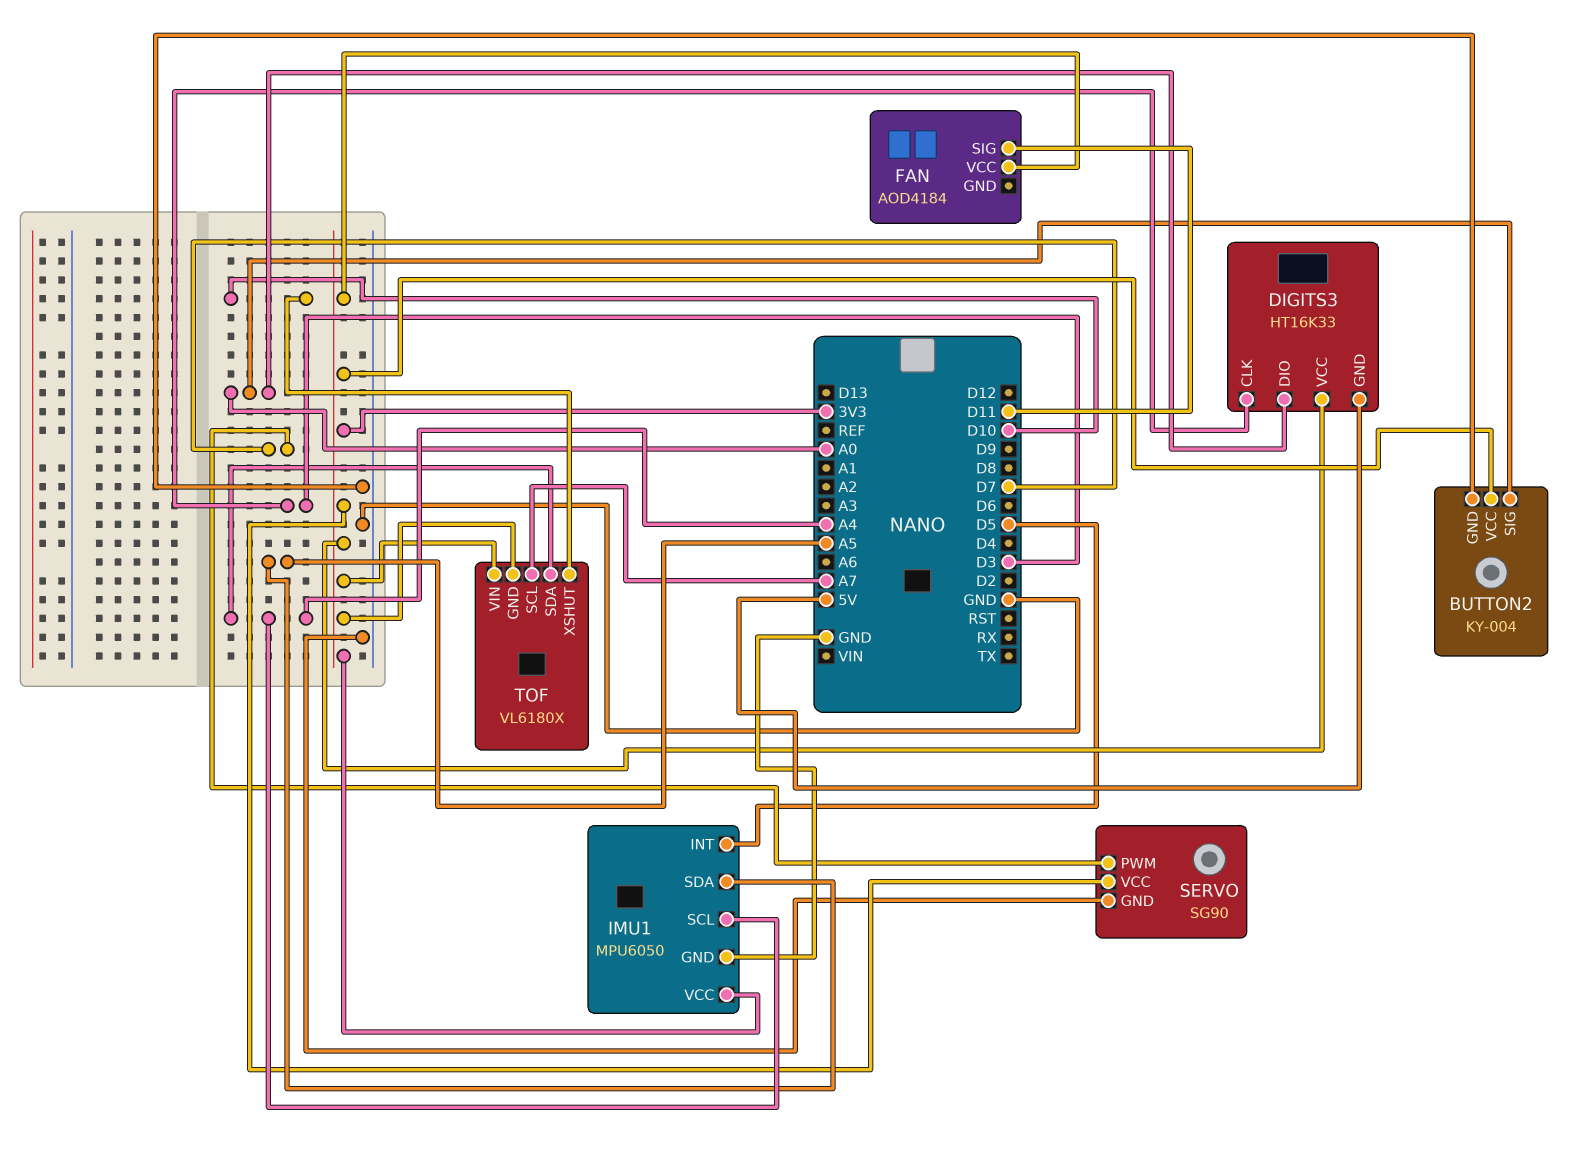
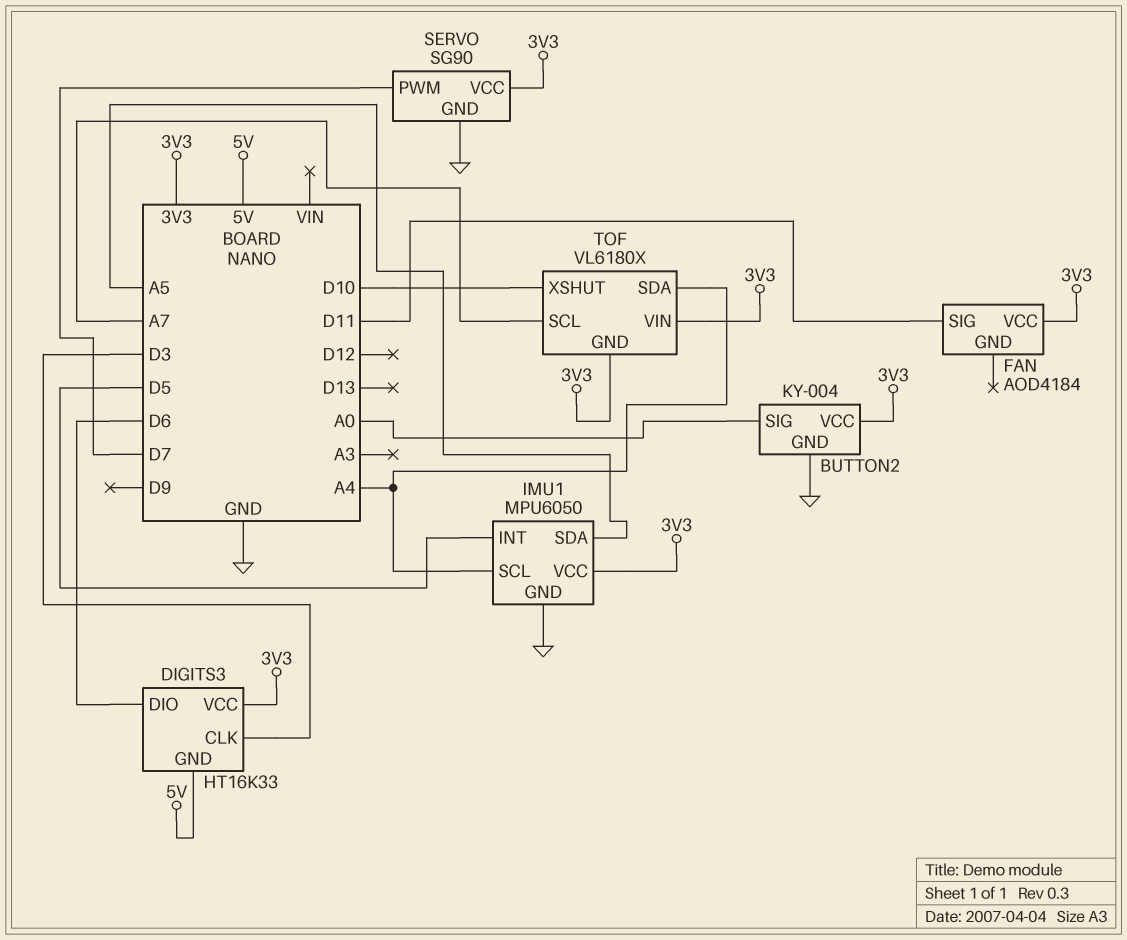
DIGITS3 pin DIO: A0 -> D6

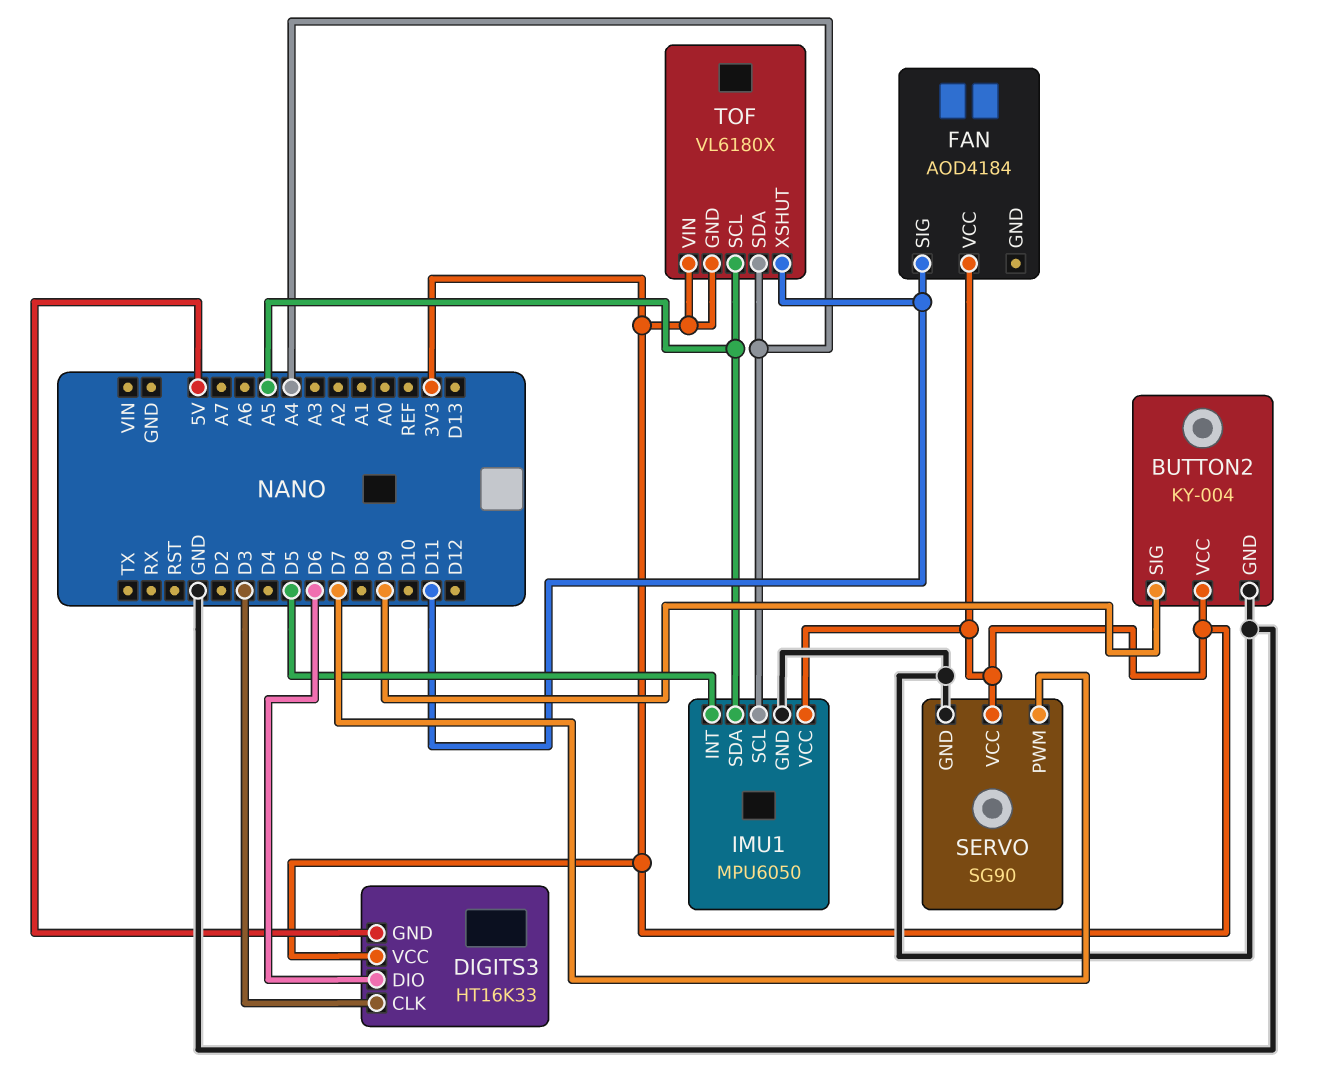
BUTTON2 pin SIG: A0 -> D9
TOF pin SCL: A7 -> A5
TOF pin XSHUT: D10 -> D11

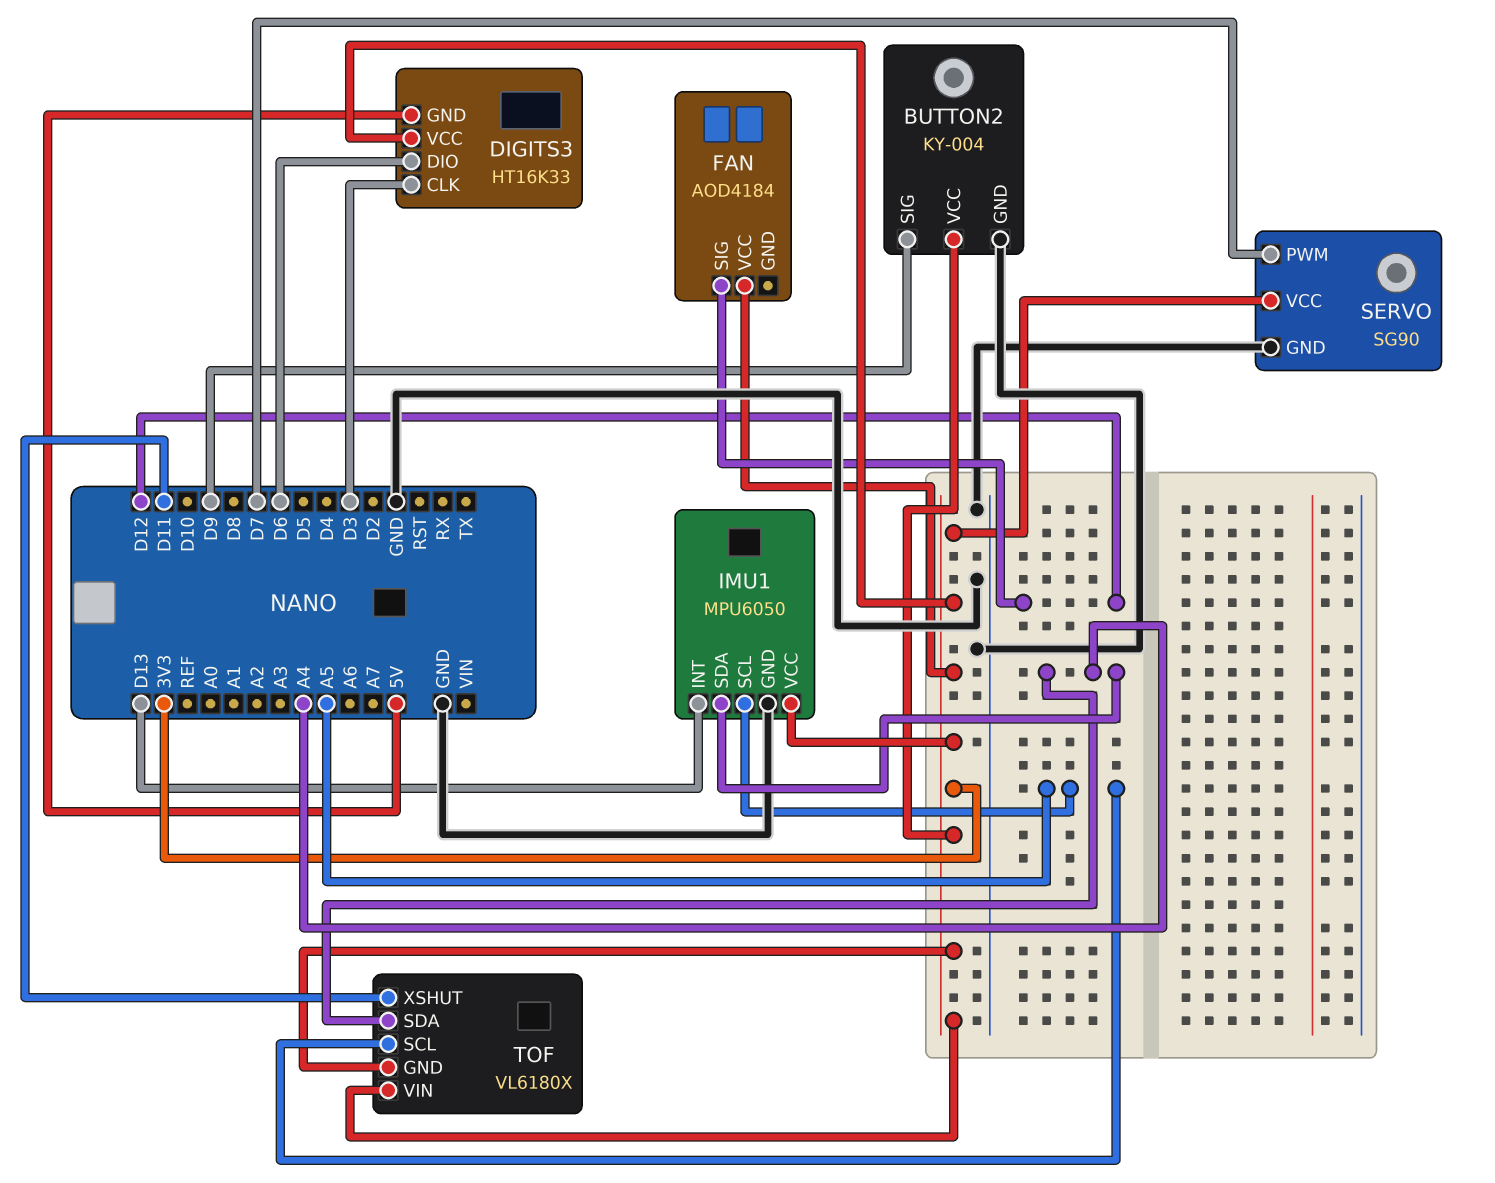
FAN pin SIG: D11 -> D12
IMU1 pin INT: D5 -> D13
IMU1 pin SCL: A4 -> A5
IMU1 pin SDA: A5 -> A4

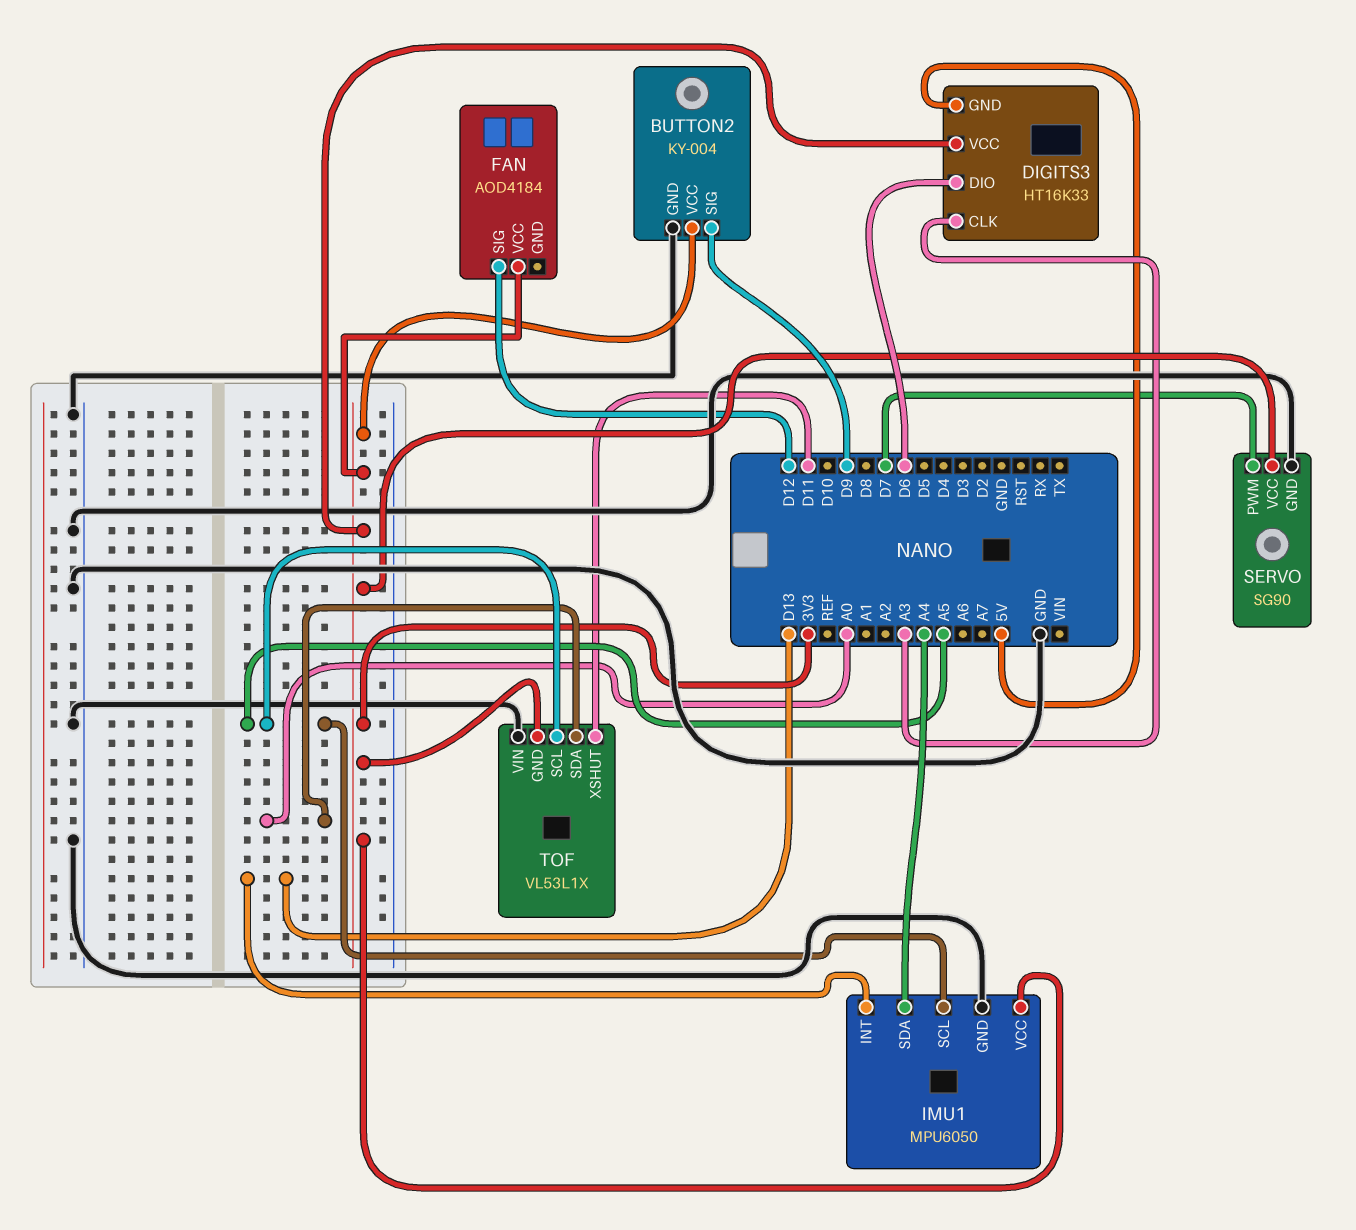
DIGITS3 pin CLK: D3 -> A3
TOF: VL6180X -> VL53L1X
TOF pin SDA: A4 -> A0
TOF pin VIN: 3V3 -> GND

